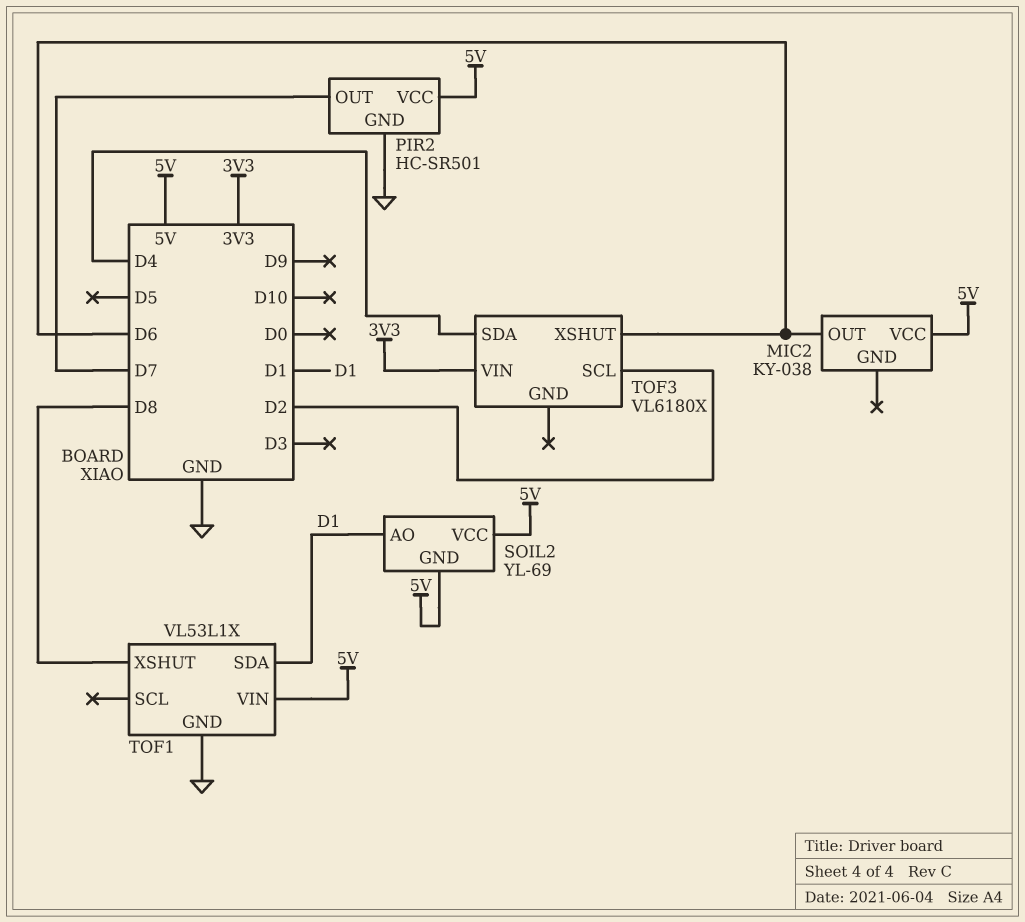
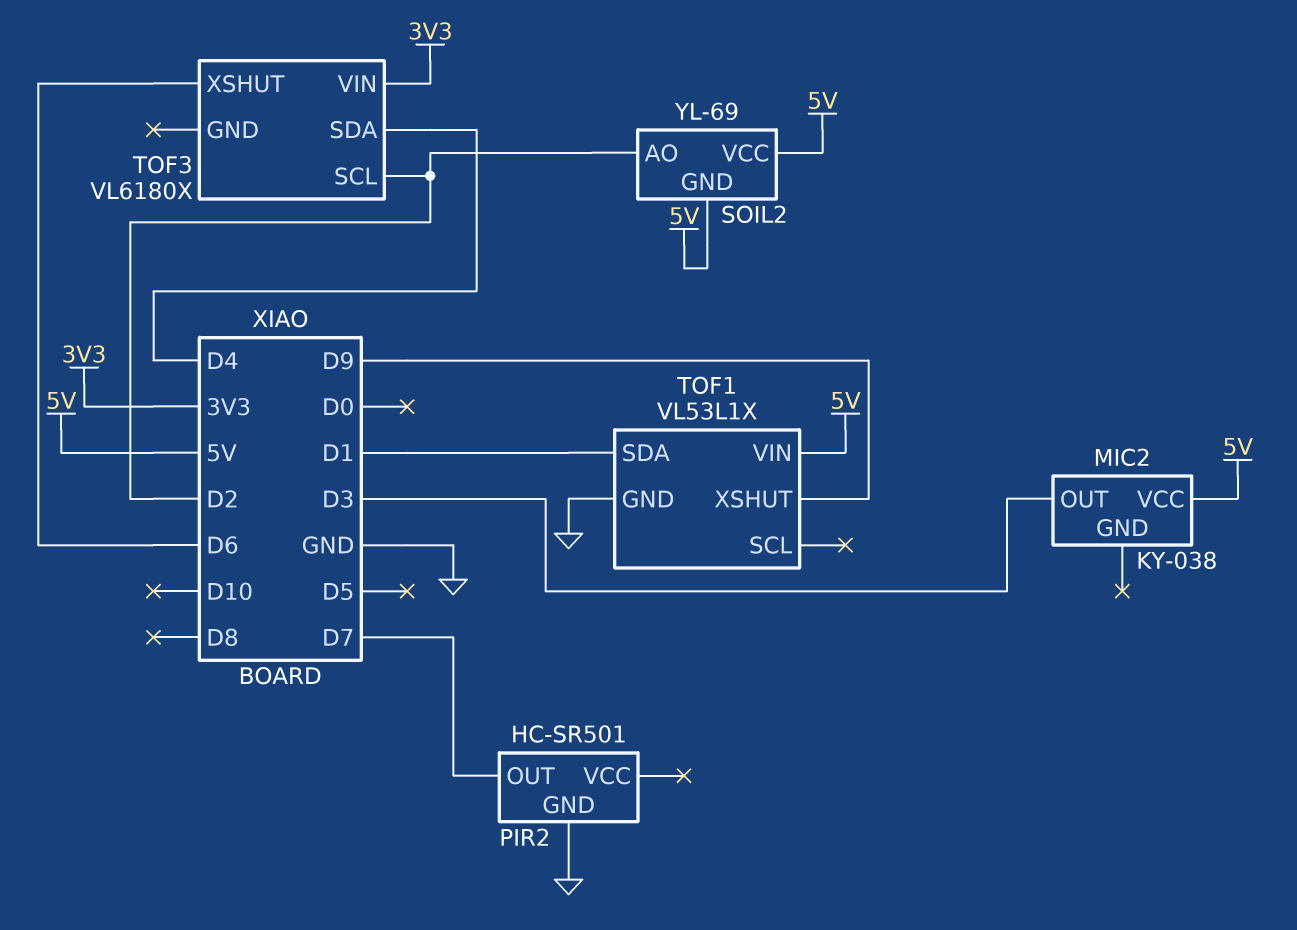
MIC2 pin OUT: D6 -> D3
PIR2 pin VCC: 5V -> none
SOIL2 pin AO: D1 -> D2
TOF1 pin XSHUT: D8 -> D9

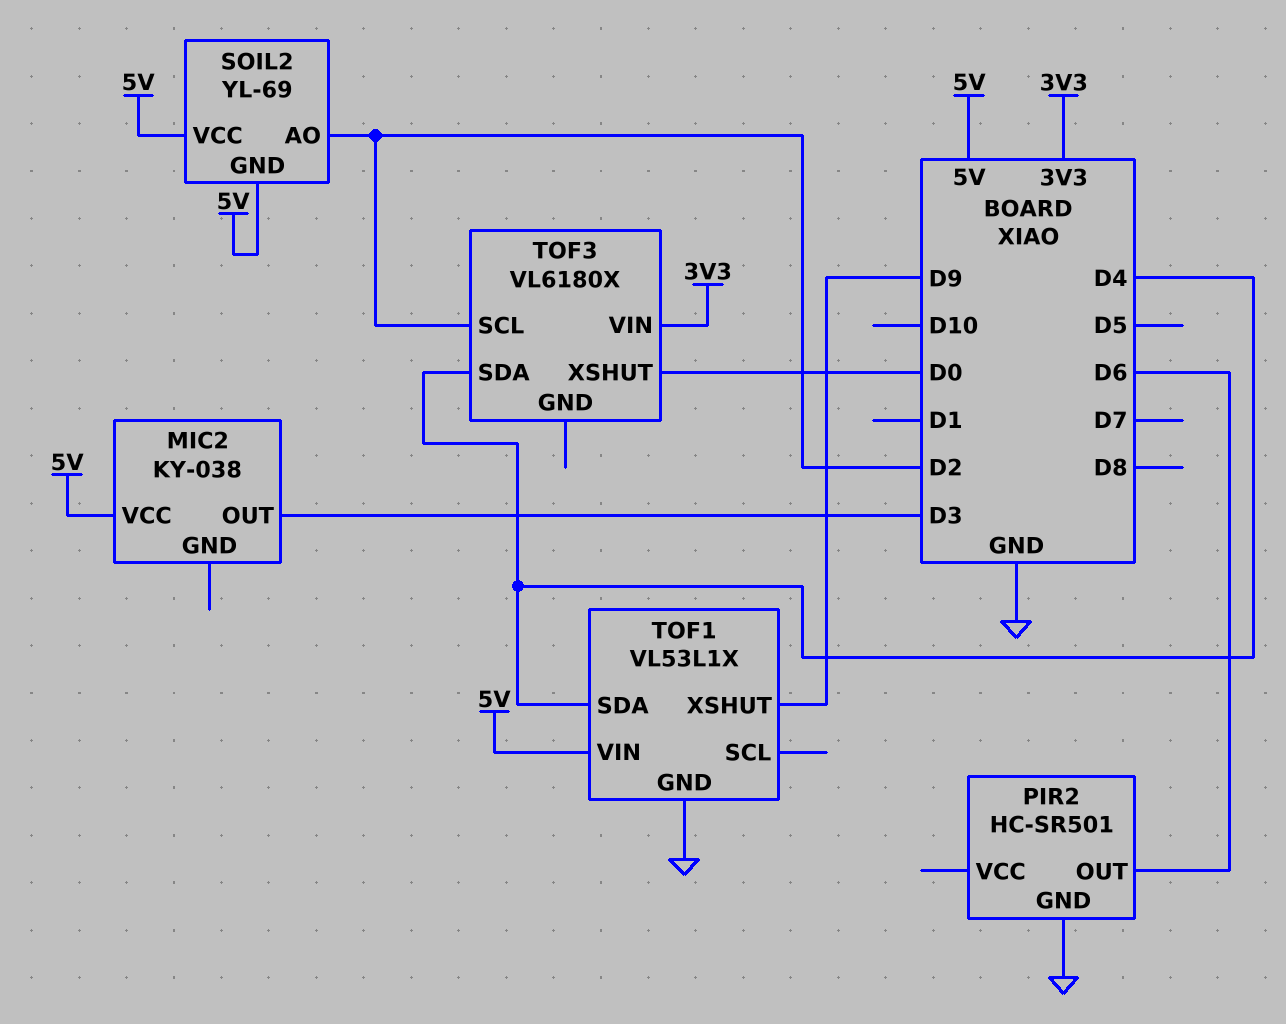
PIR2 pin OUT: D7 -> D6
TOF1 pin SDA: D1 -> D4
TOF3 pin XSHUT: D6 -> D0

